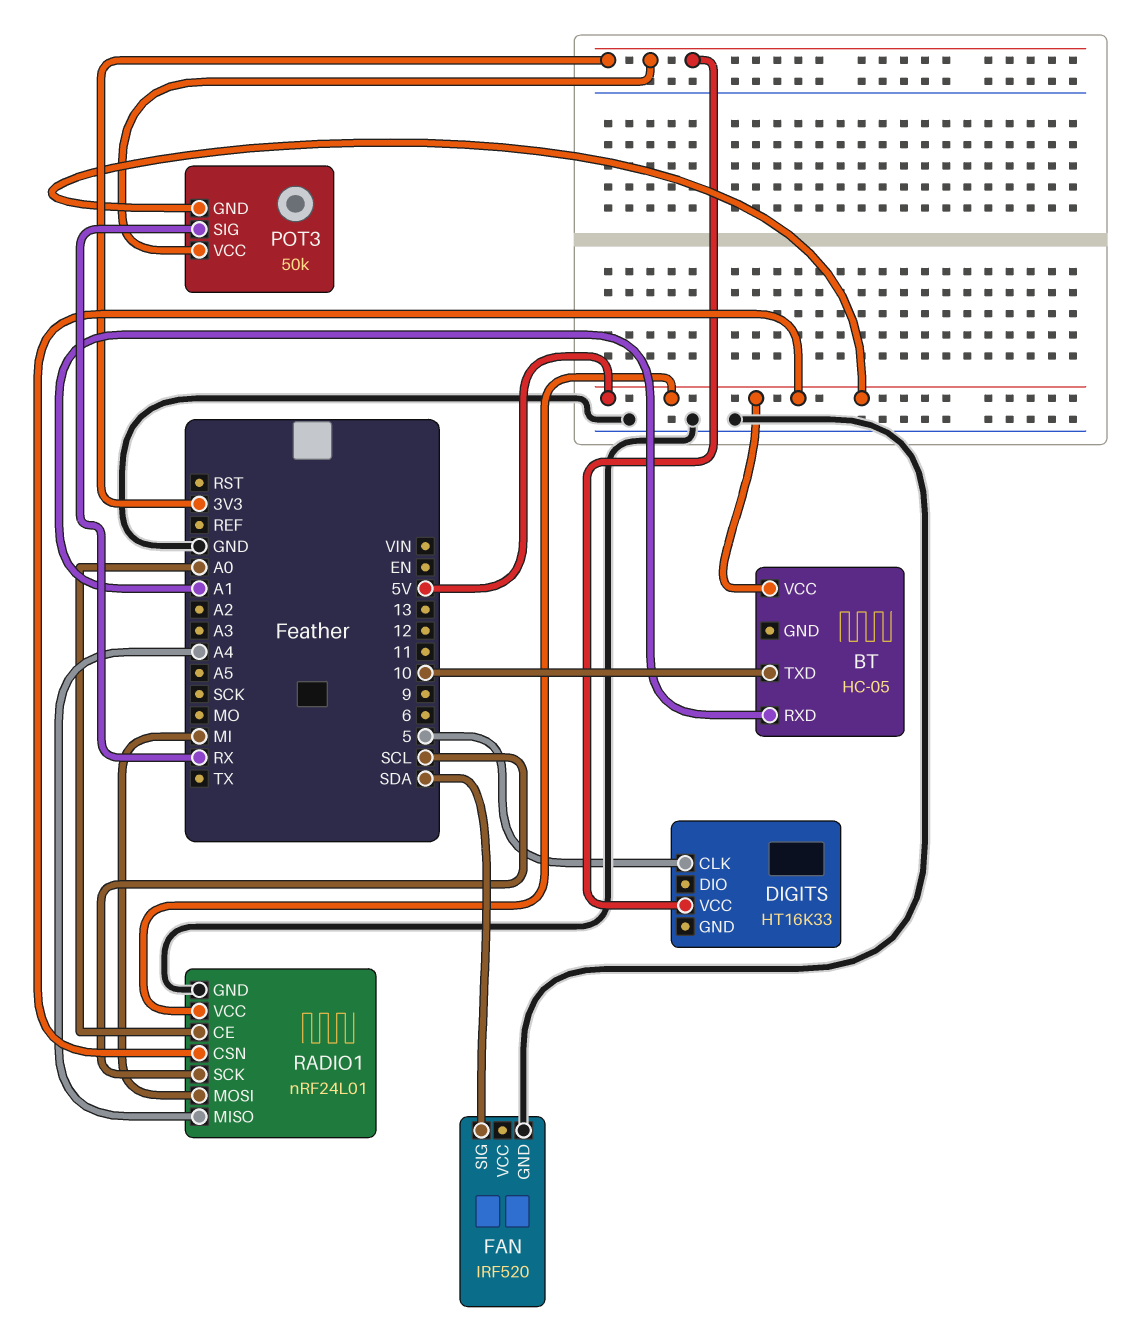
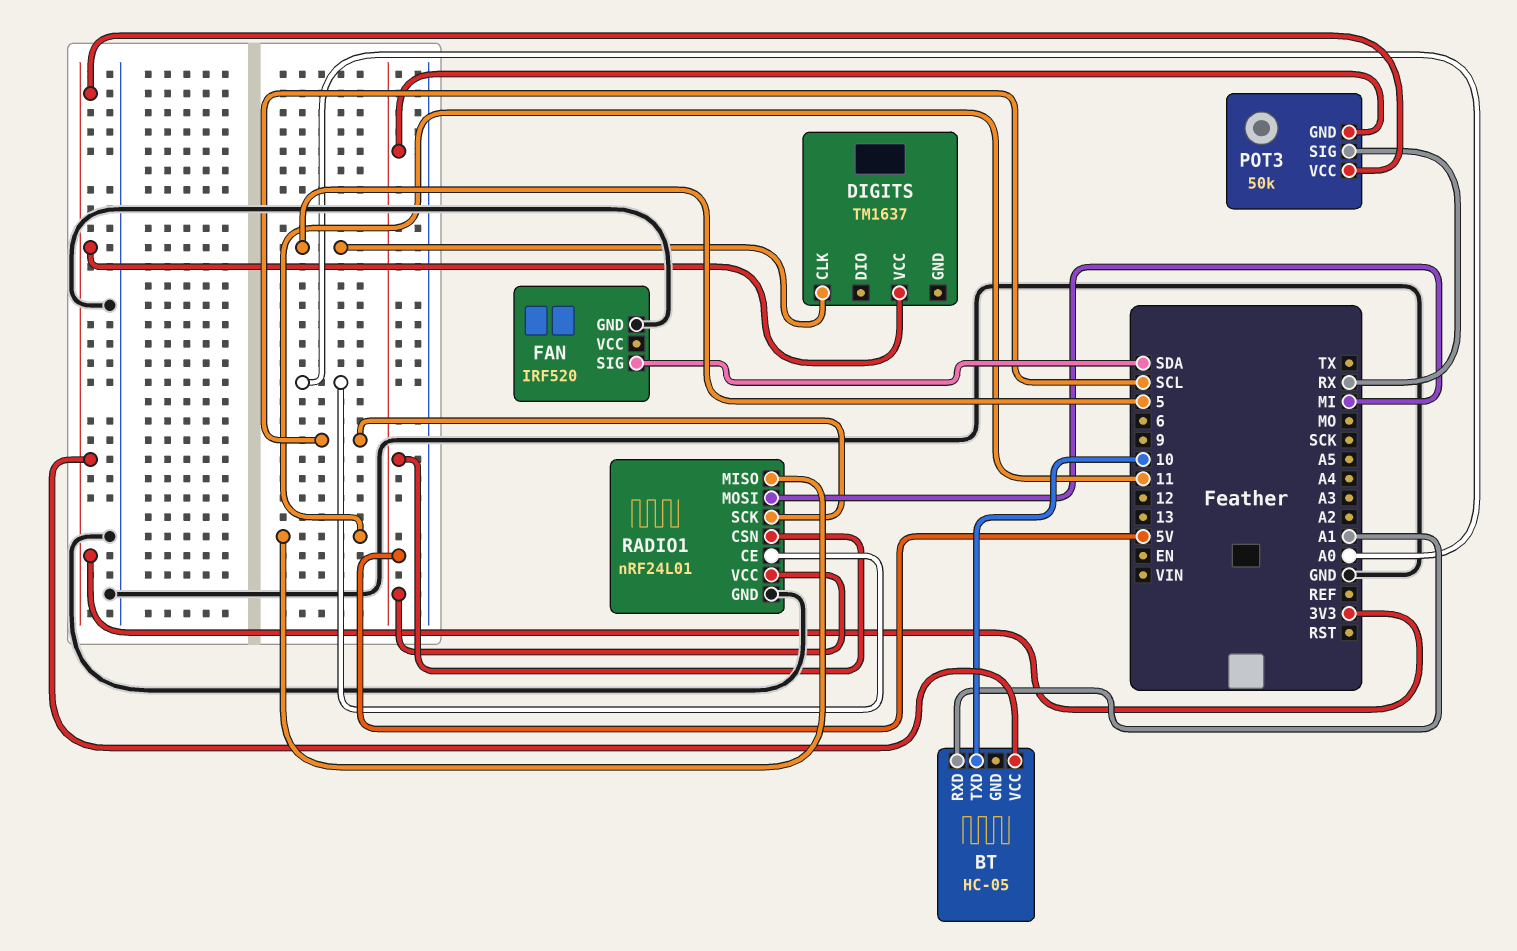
BT pin VCC: 5V -> 3V3
DIGITS: HT16K33 -> TM1637
RADIO1 pin MISO: A4 -> 11

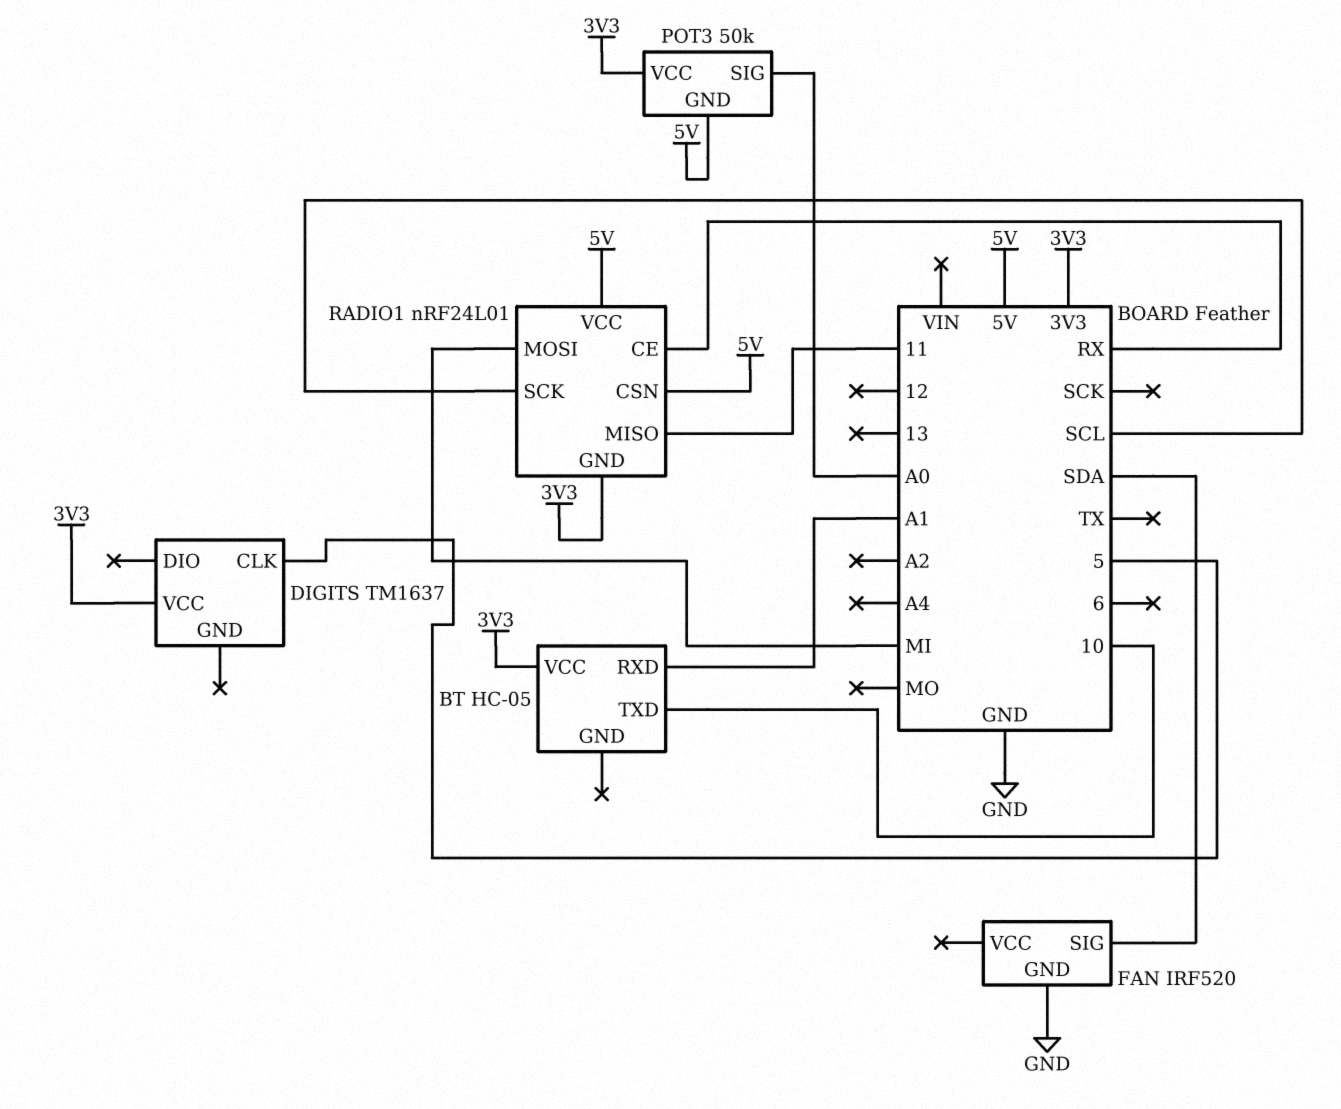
POT3 pin SIG: RX -> A0
RADIO1 pin CE: A0 -> RX
RADIO1 pin GND: GND -> 3V3

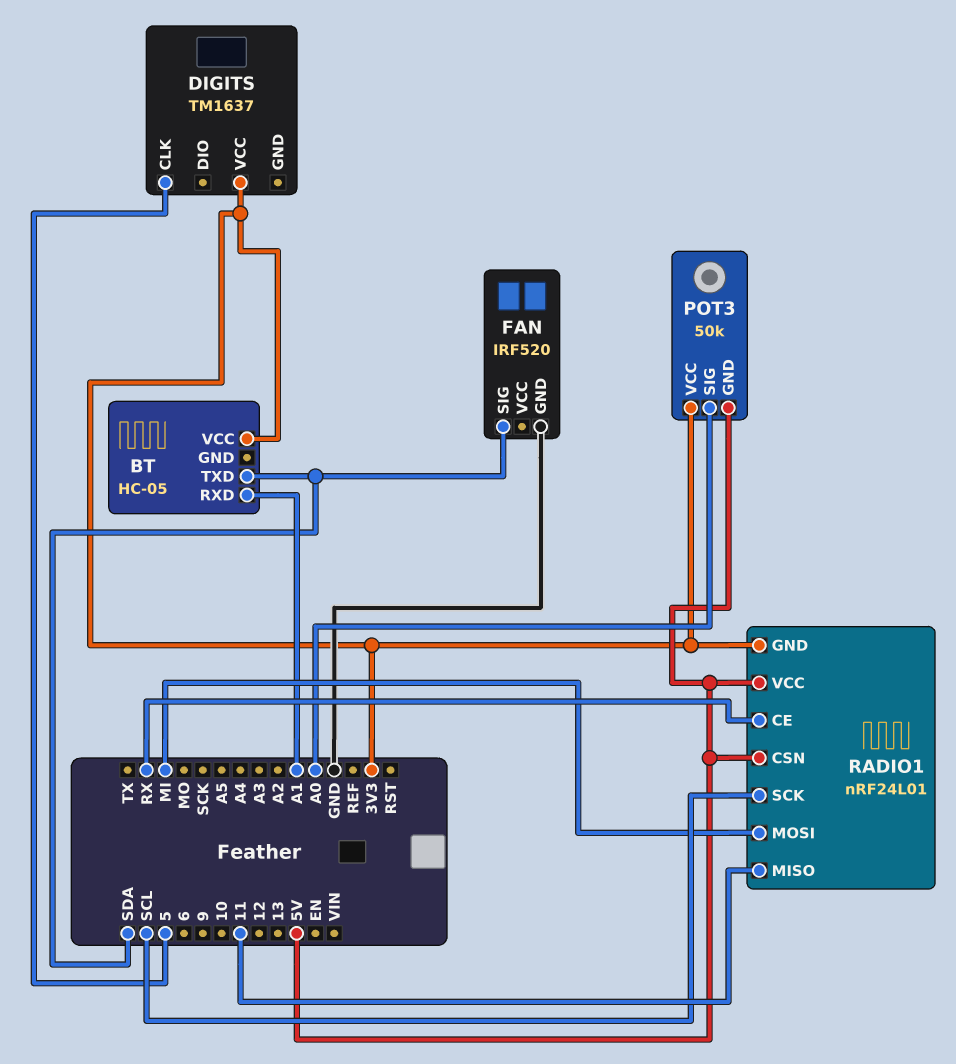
BT pin TXD: 10 -> SDA

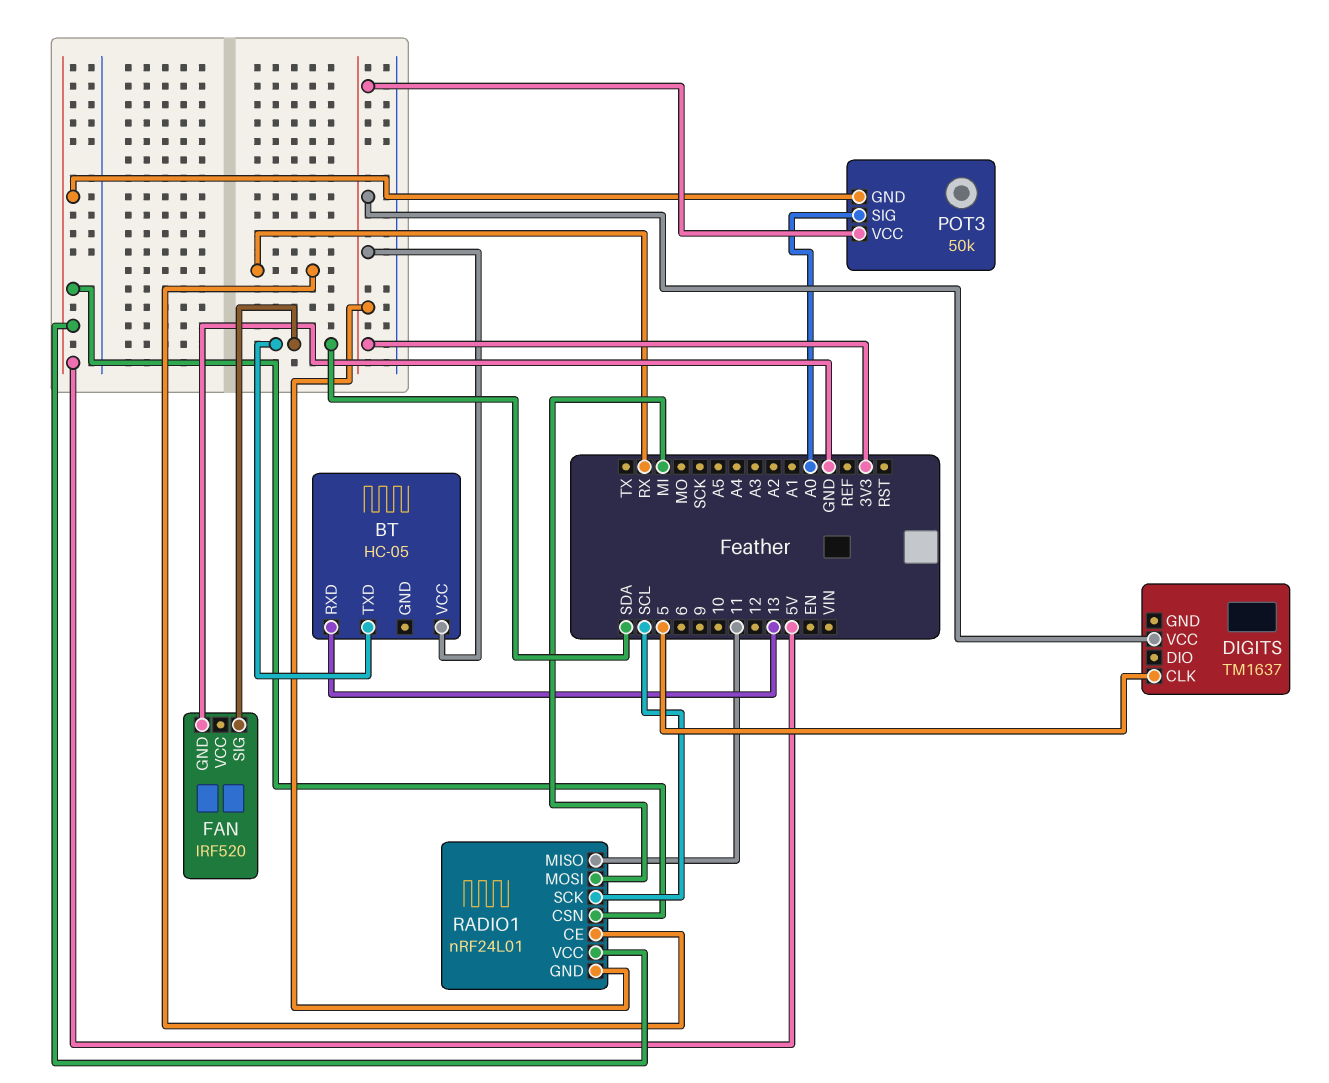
BT pin RXD: A1 -> 13

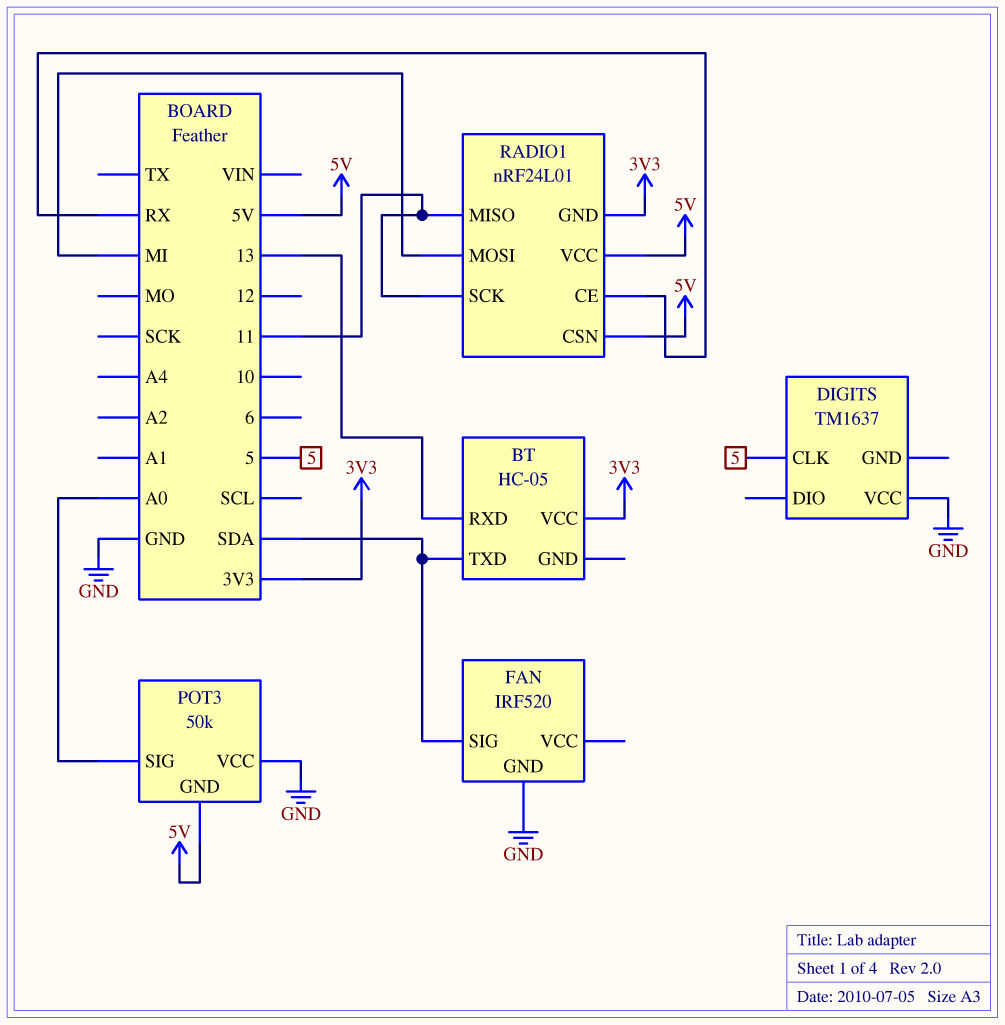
DIGITS pin VCC: 3V3 -> GND
POT3 pin VCC: 3V3 -> GND
RADIO1 pin SCK: SCL -> 11

